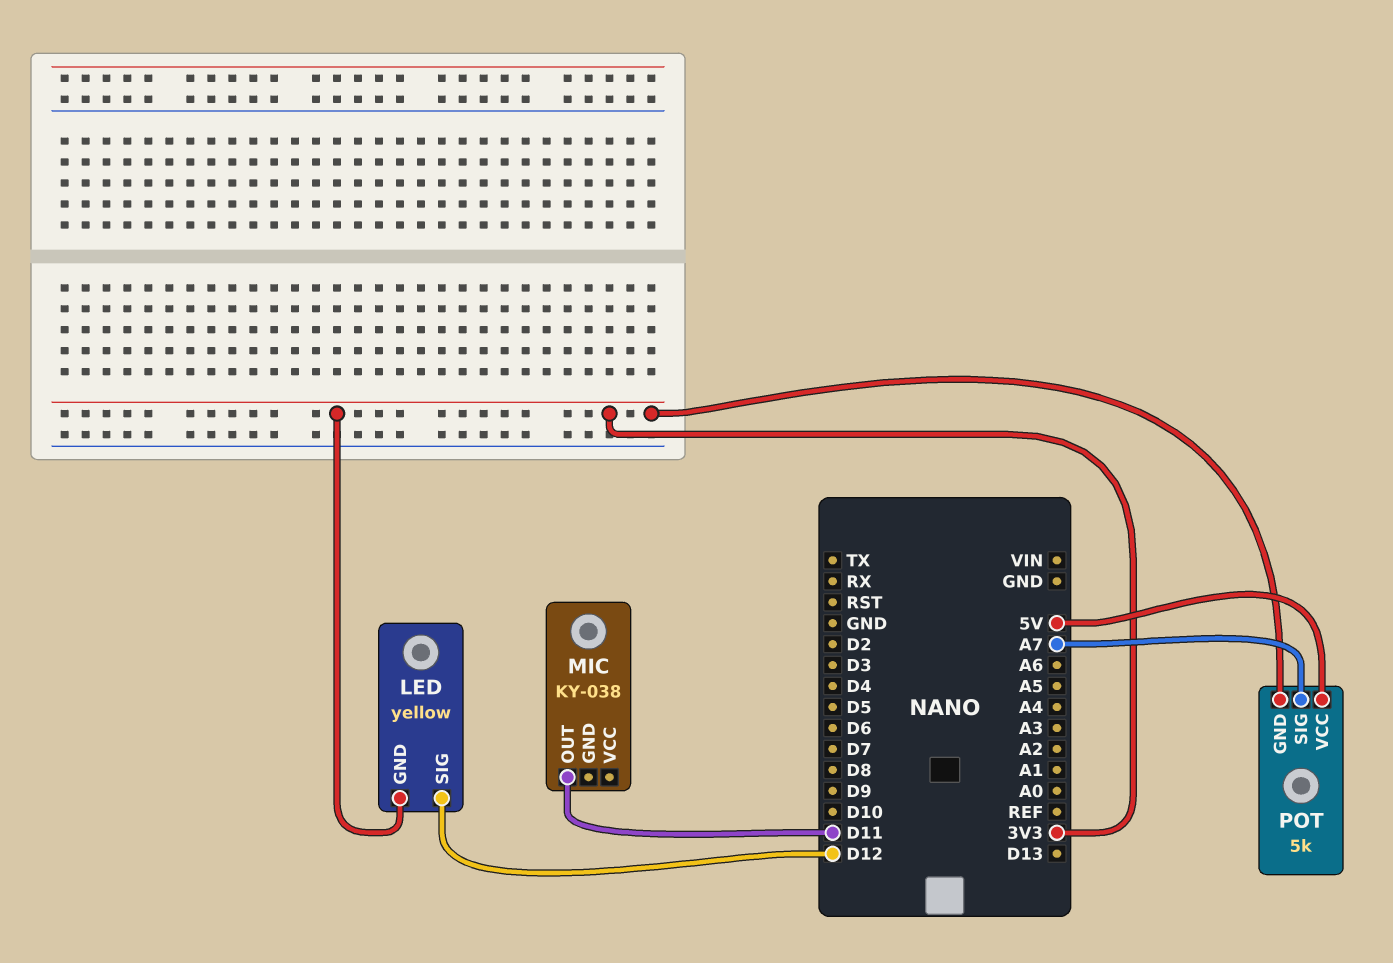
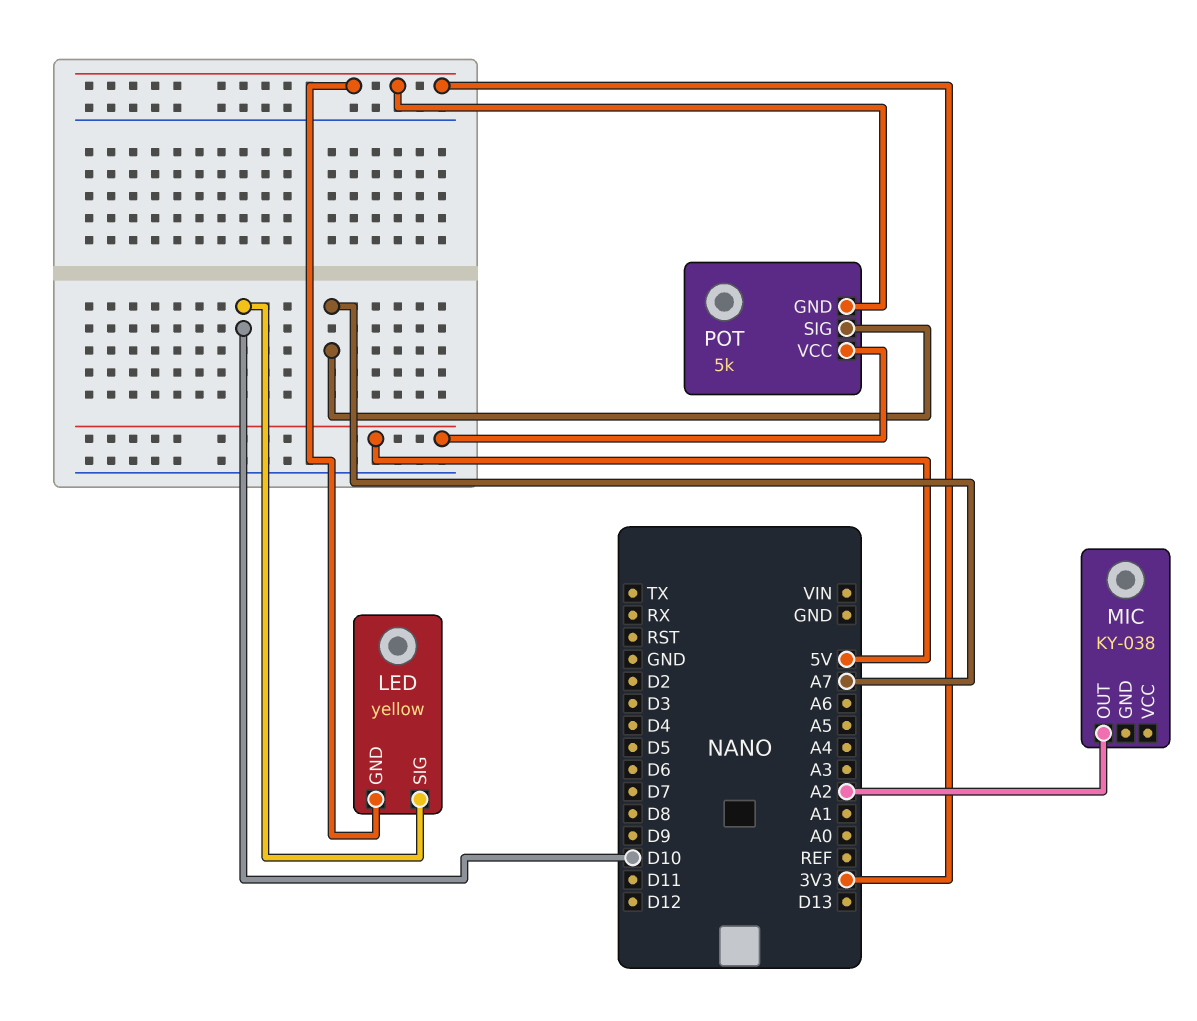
LED pin SIG: D12 -> D10
MIC pin OUT: D11 -> A2

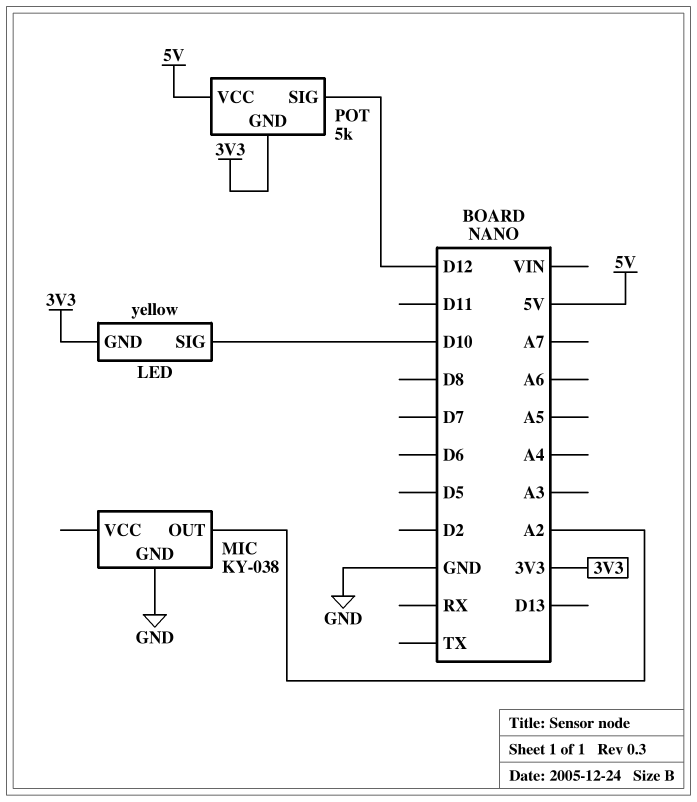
MIC pin GND: none -> GND
POT pin SIG: A7 -> D12

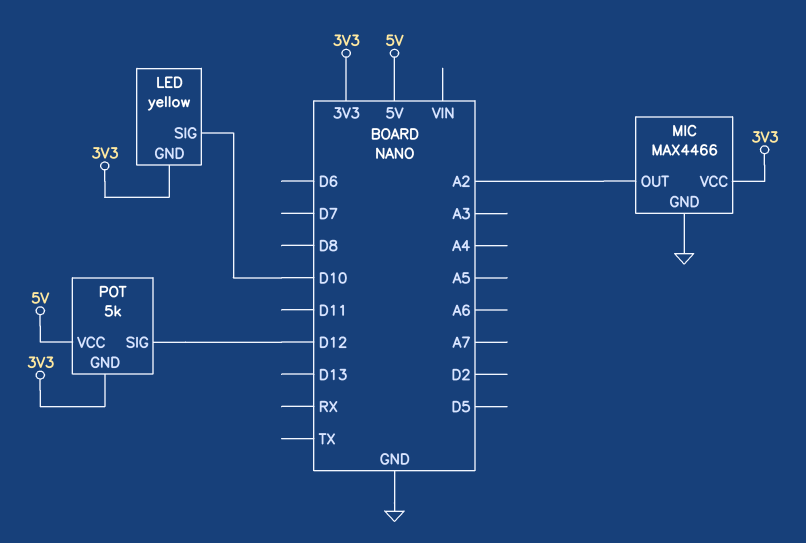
MIC: KY-038 -> MAX4466
MIC pin VCC: none -> 3V3

